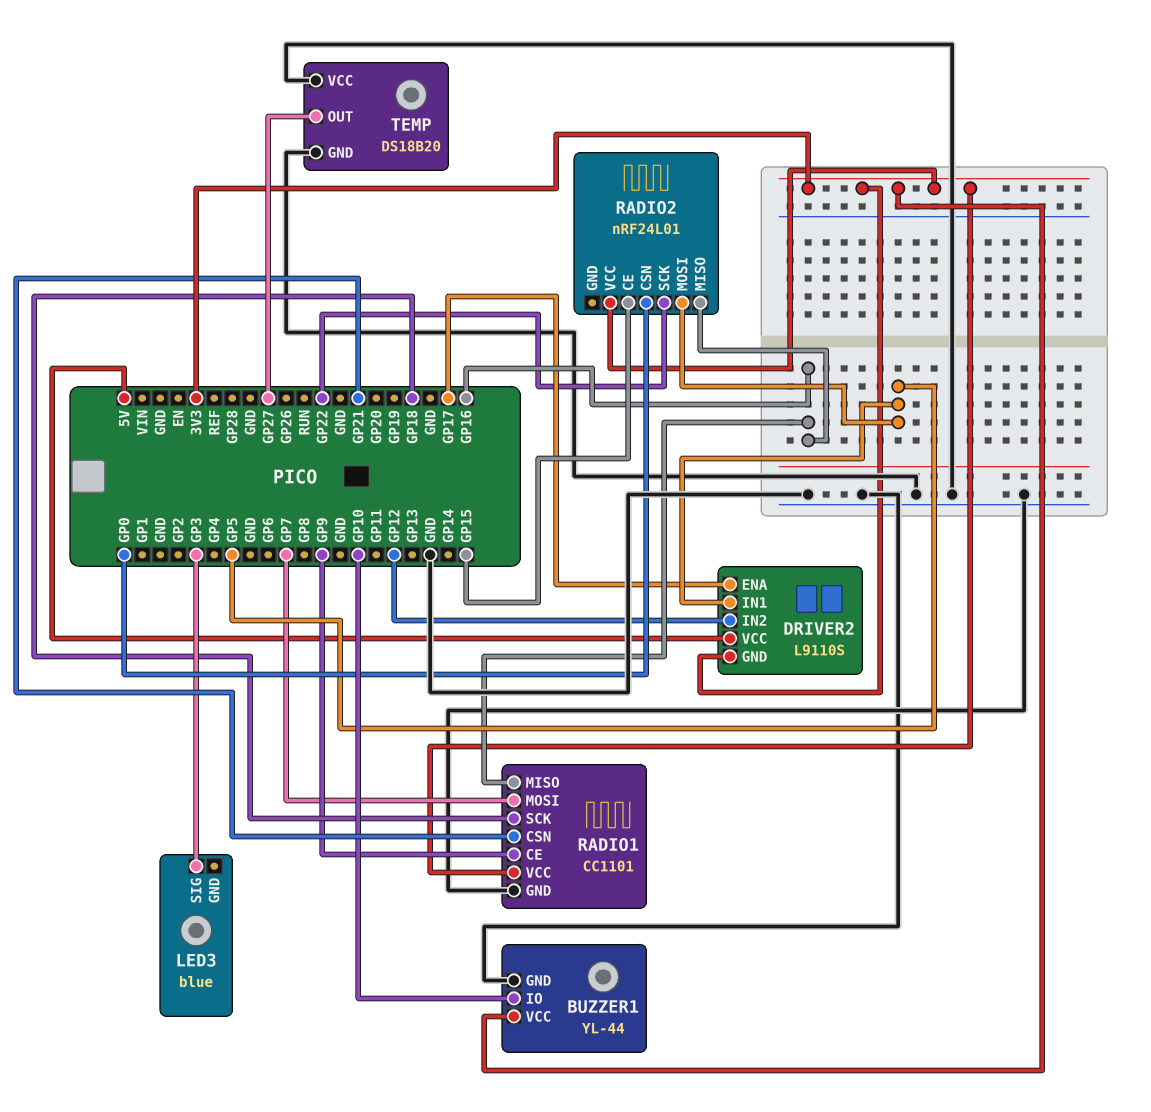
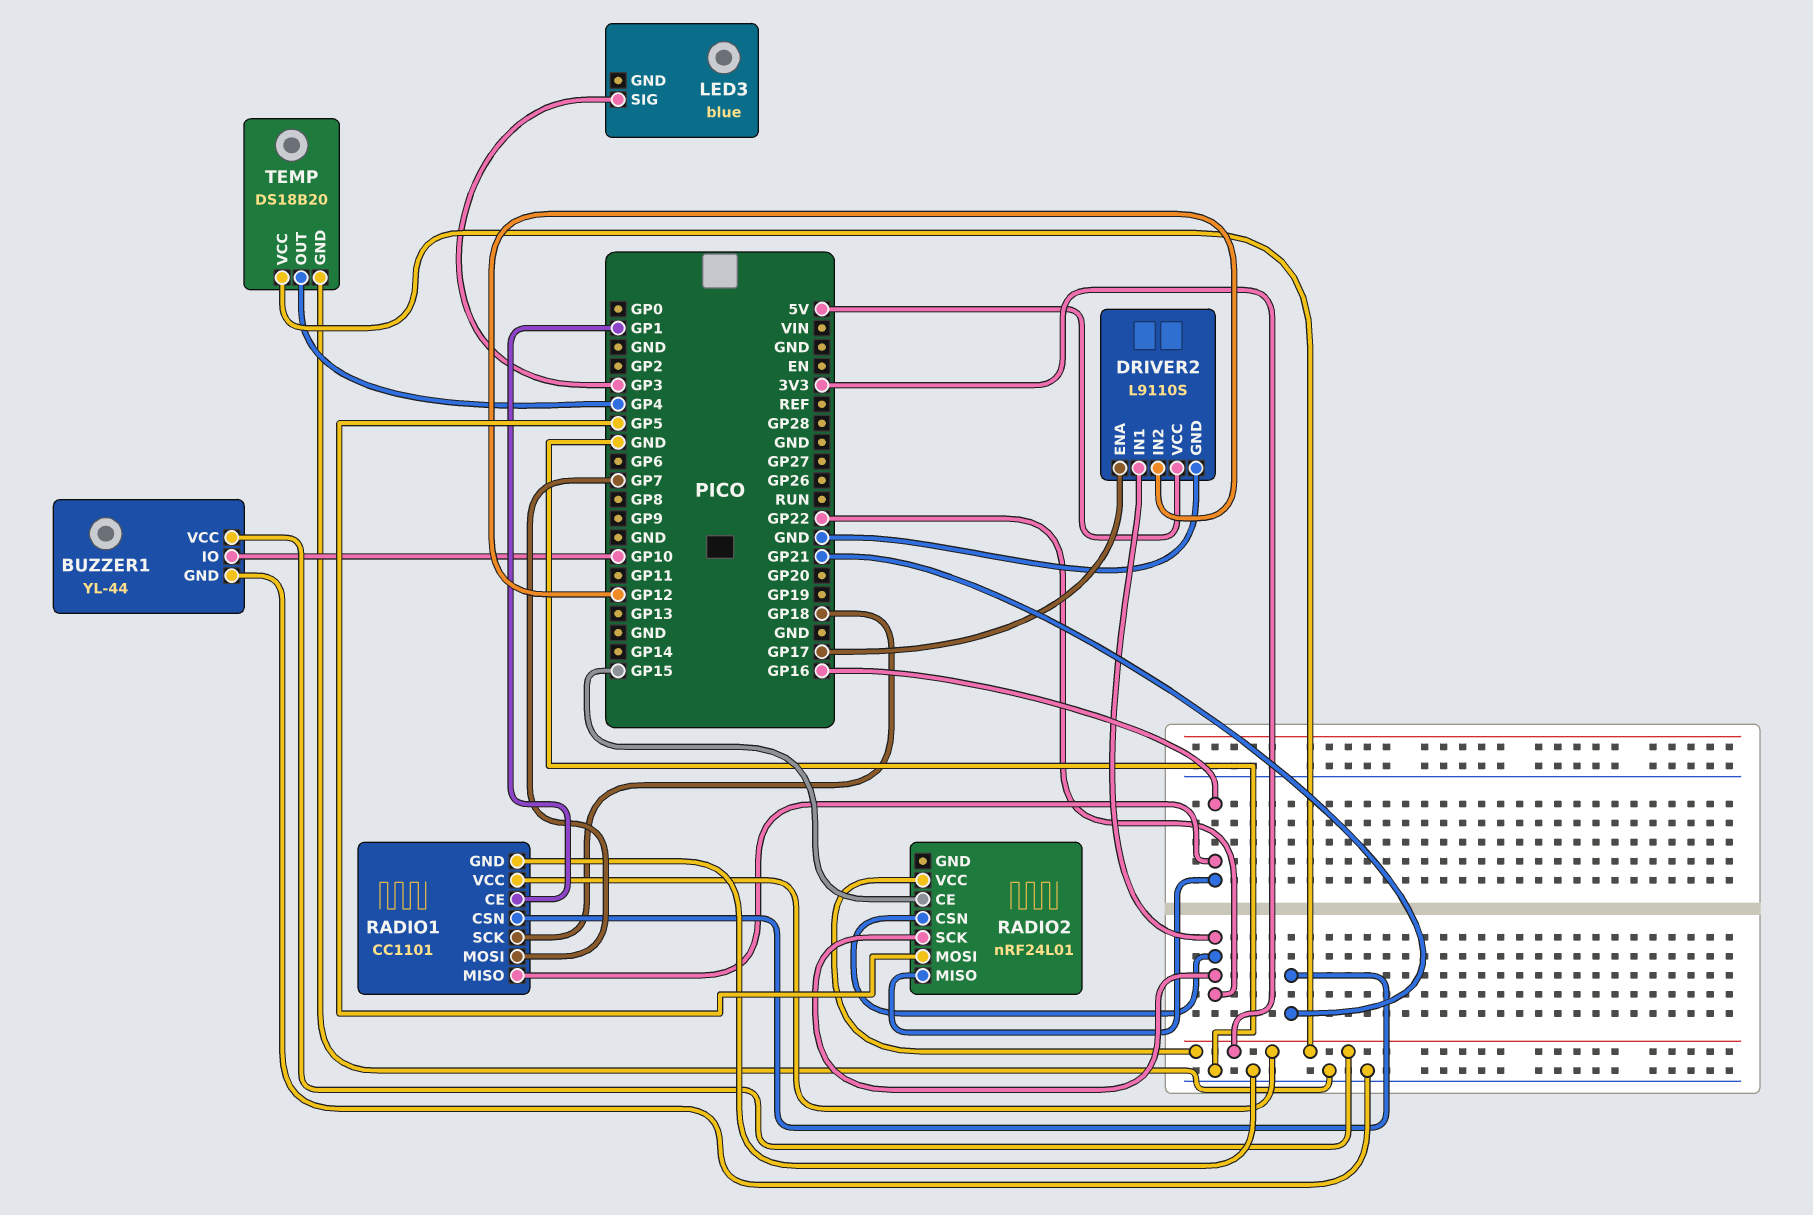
DRIVER2 pin GND: 3V3 -> GND
DRIVER2 pin IN1: GP5 -> GP22
RADIO1 pin CE: GP9 -> GP1
RADIO2 pin CSN: GP0 -> GP22
TEMP pin OUT: GP27 -> GP4
TEMP pin VCC: GND -> 3V3

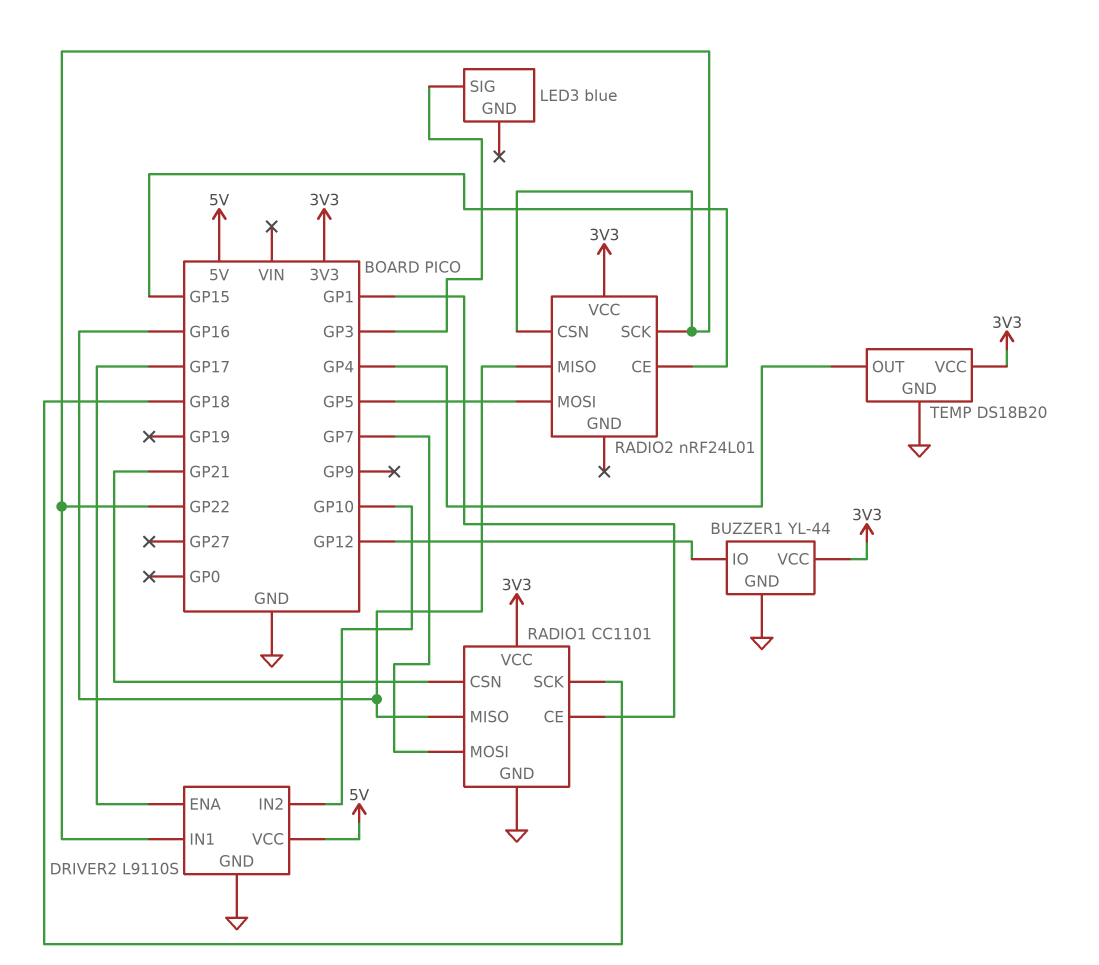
BUZZER1 pin IO: GP10 -> GP12
DRIVER2 pin IN2: GP12 -> GP10

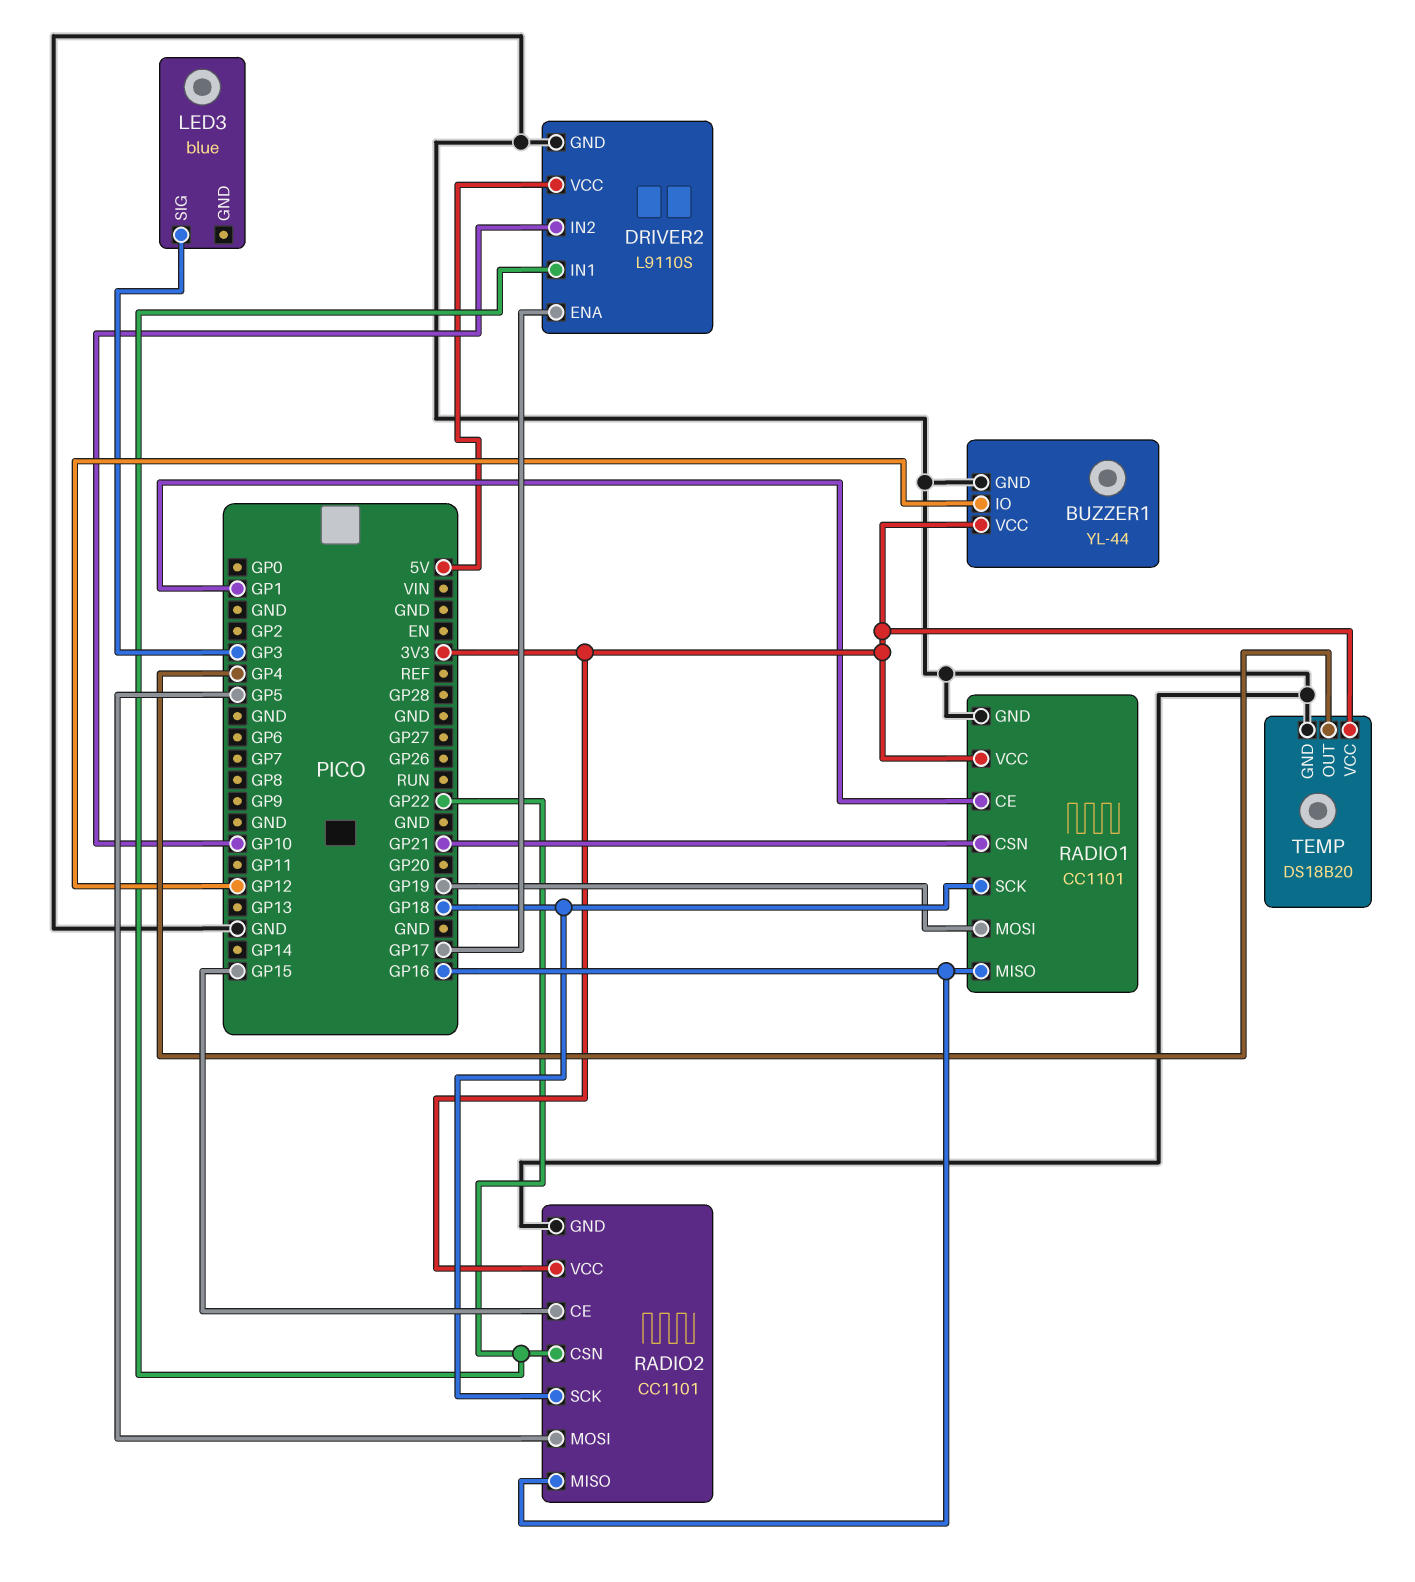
RADIO1 pin MOSI: GP7 -> GP19
RADIO2: nRF24L01 -> CC1101
RADIO2 pin GND: none -> GND
RADIO2 pin SCK: GP22 -> GP18

